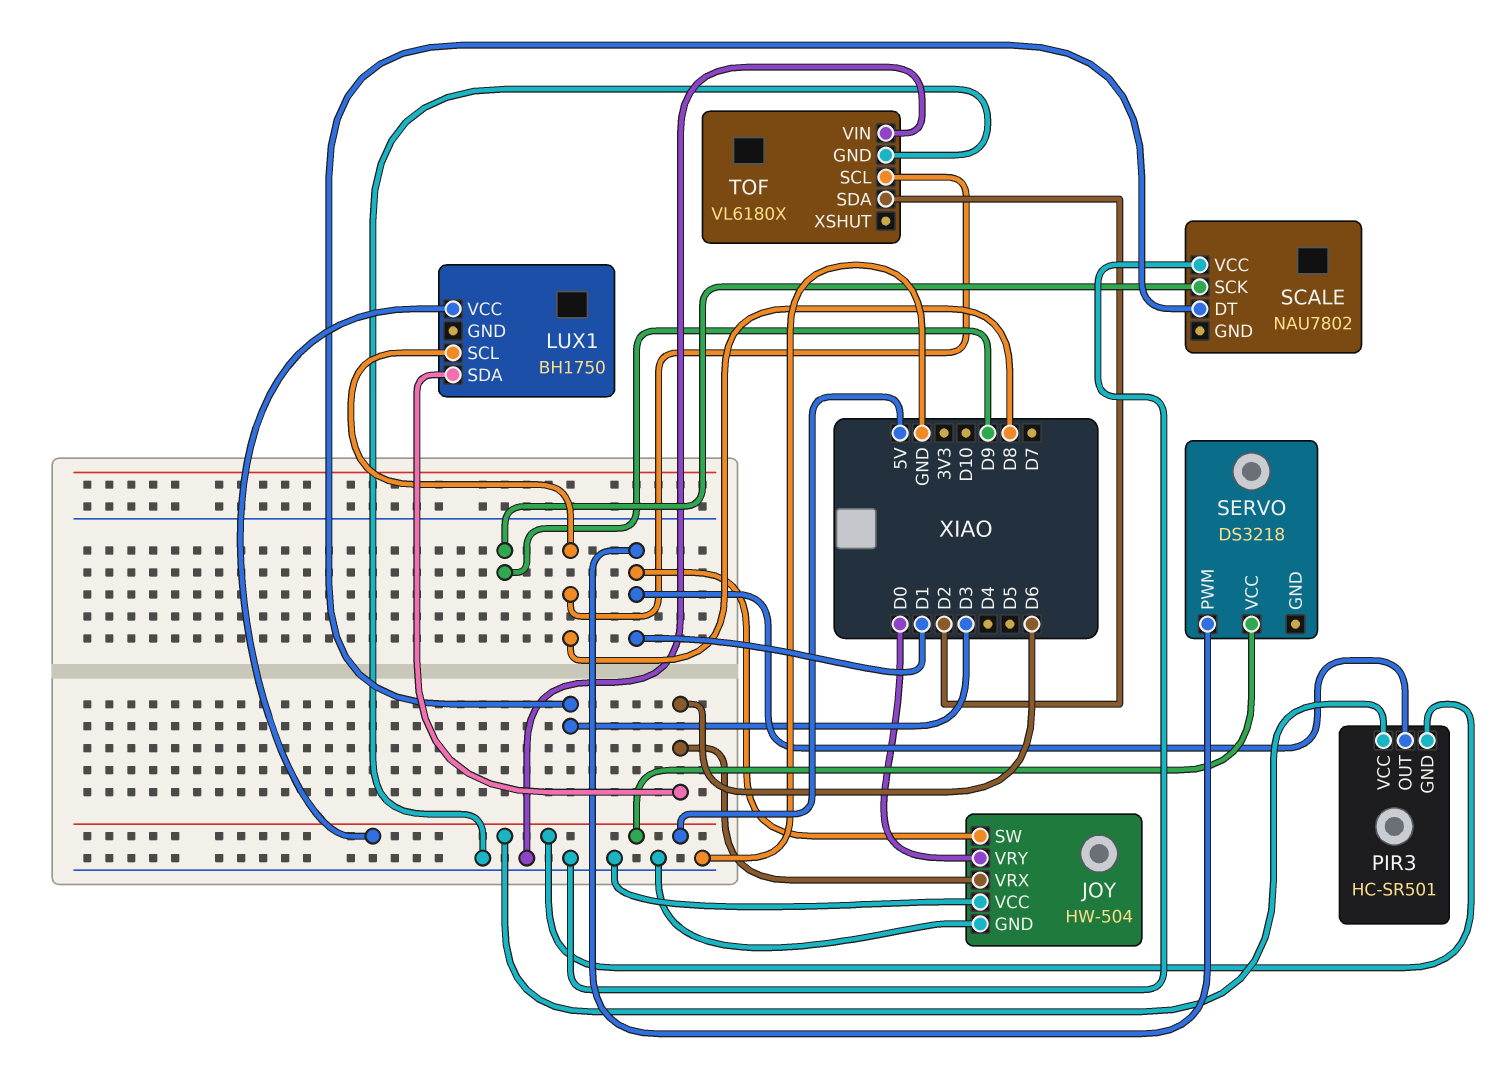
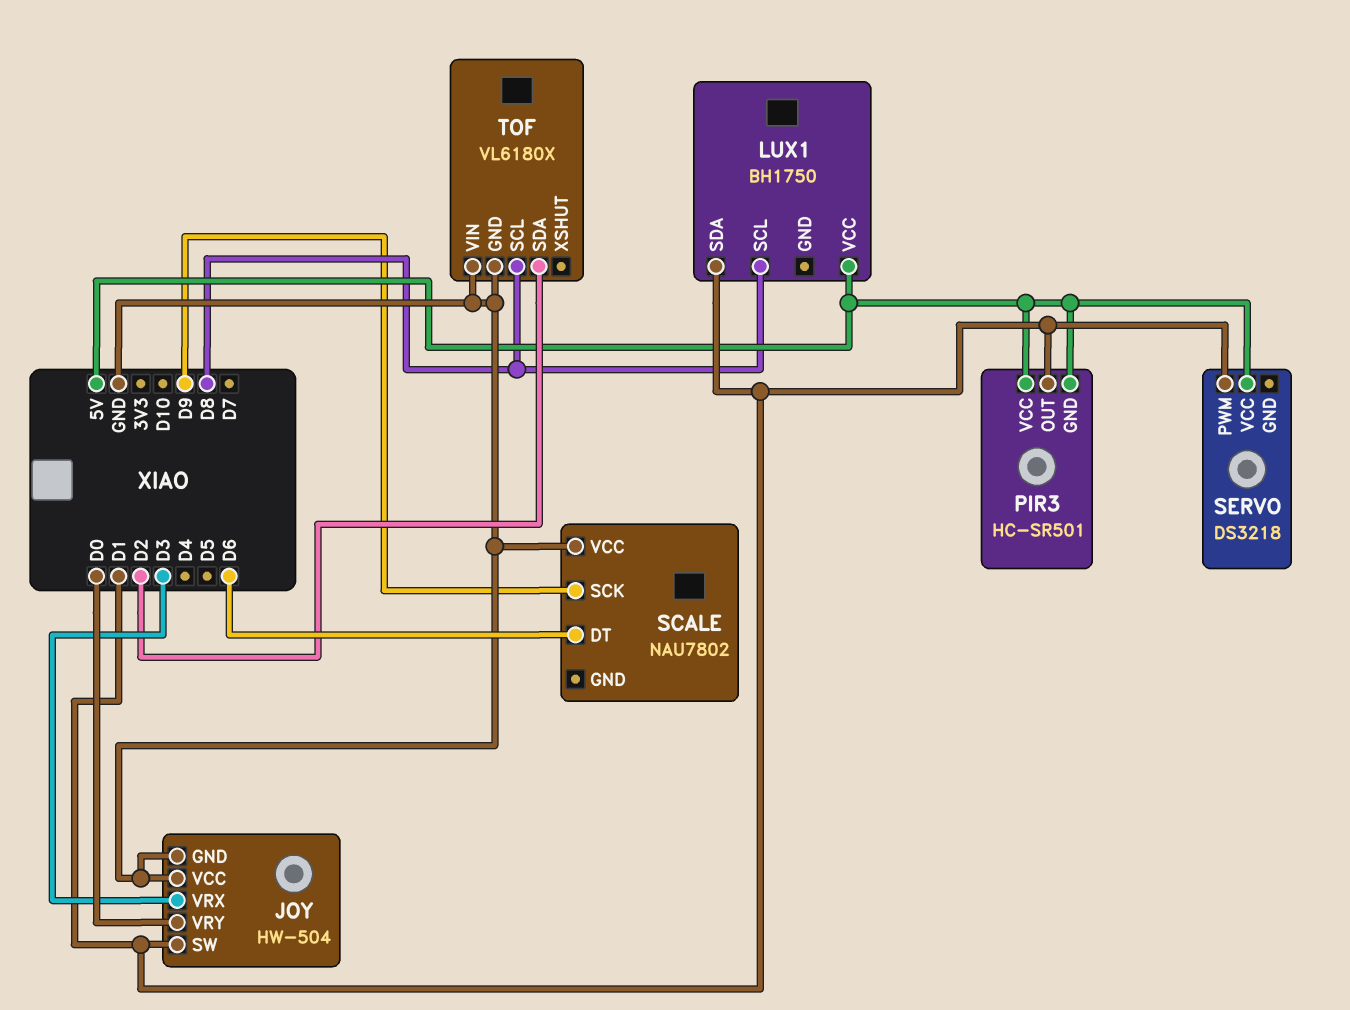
JOY pin VRX: D6 -> D3
LUX1 pin SDA: D6 -> D1
SCALE pin DT: D3 -> D6

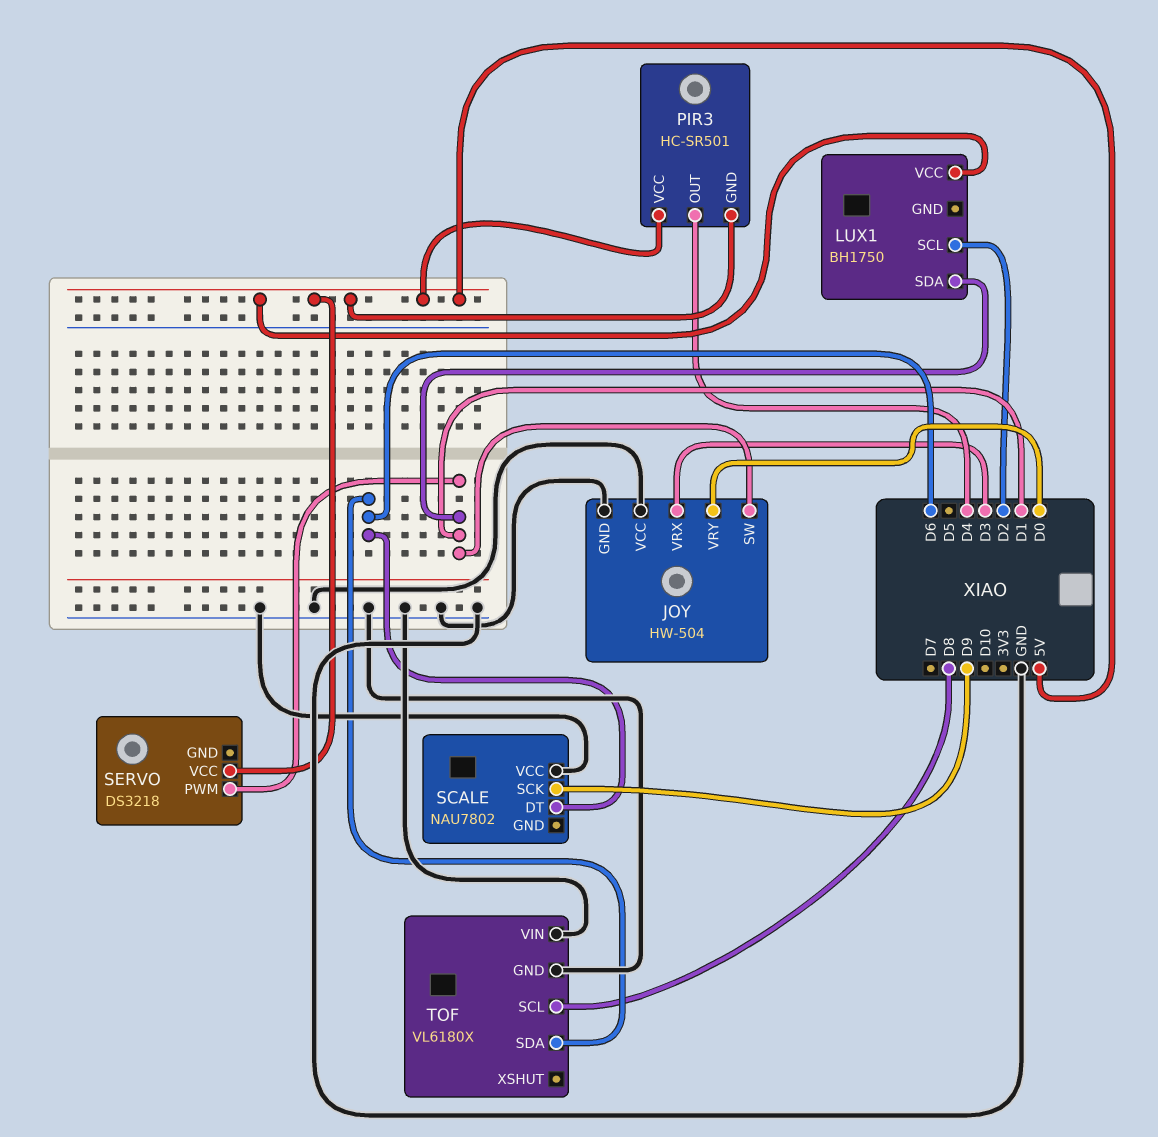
LUX1 pin SCL: D8 -> D2
PIR3 pin OUT: D1 -> D4
TOF pin SDA: D2 -> D6

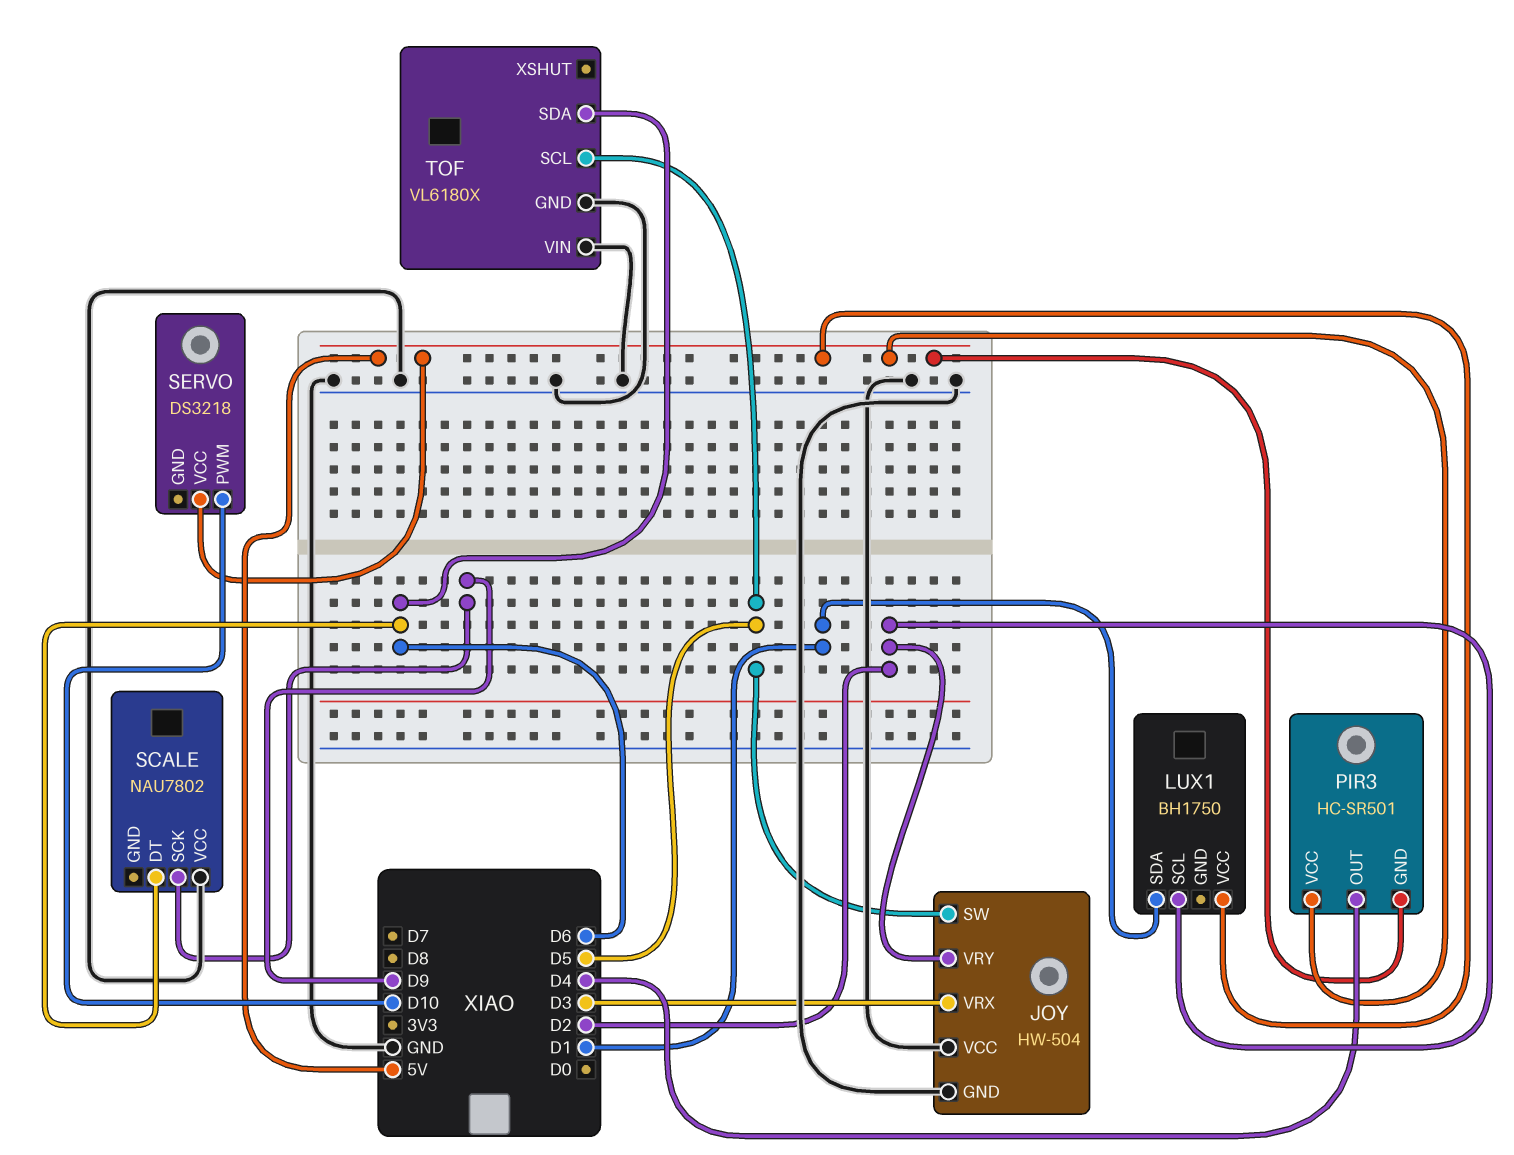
JOY pin SW: D1 -> D5
JOY pin VRY: D0 -> D2
SERVO pin PWM: D1 -> D10
TOF pin SCL: D8 -> D5

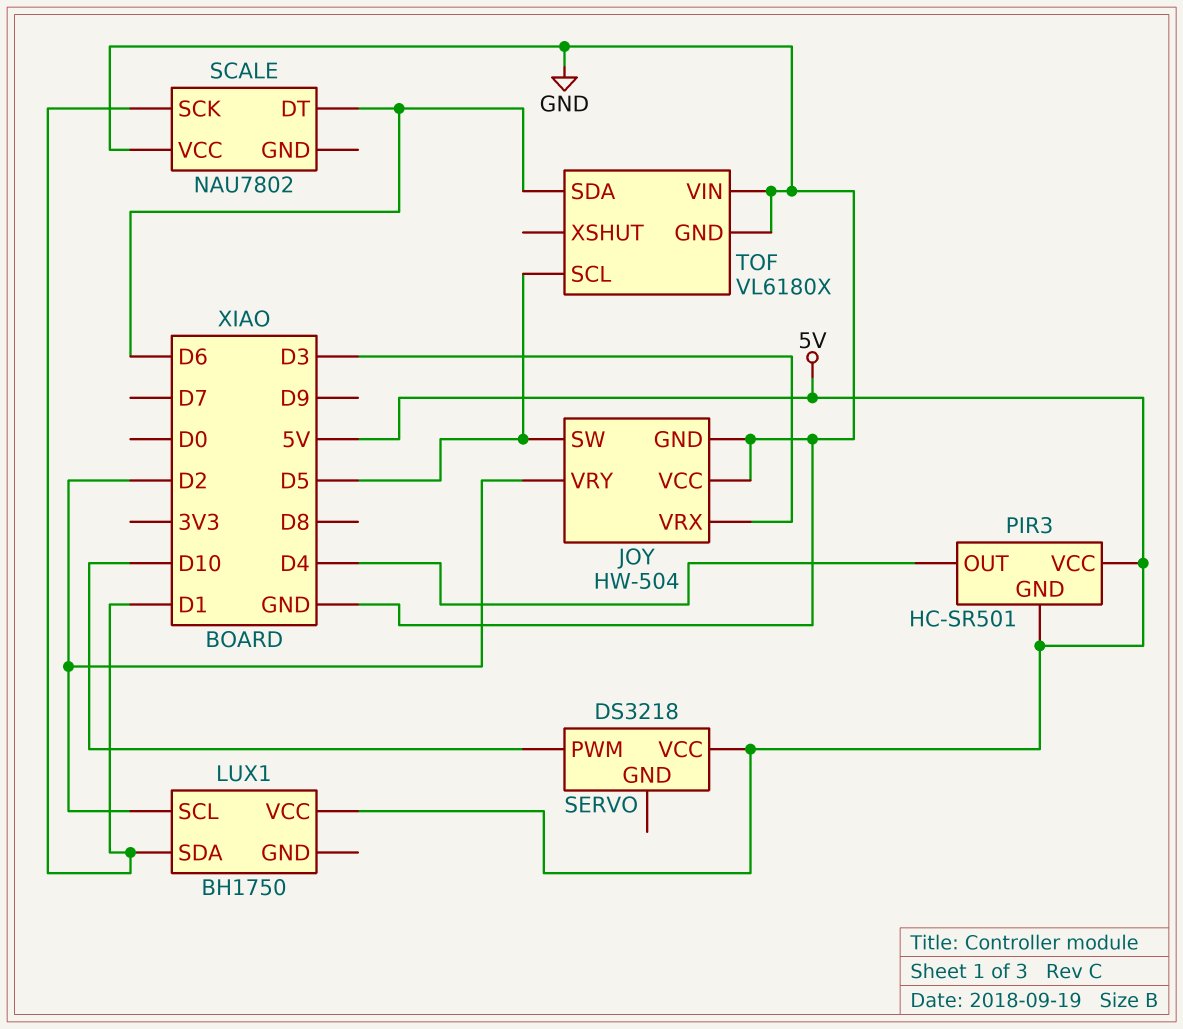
SCALE pin SCK: D9 -> D1

